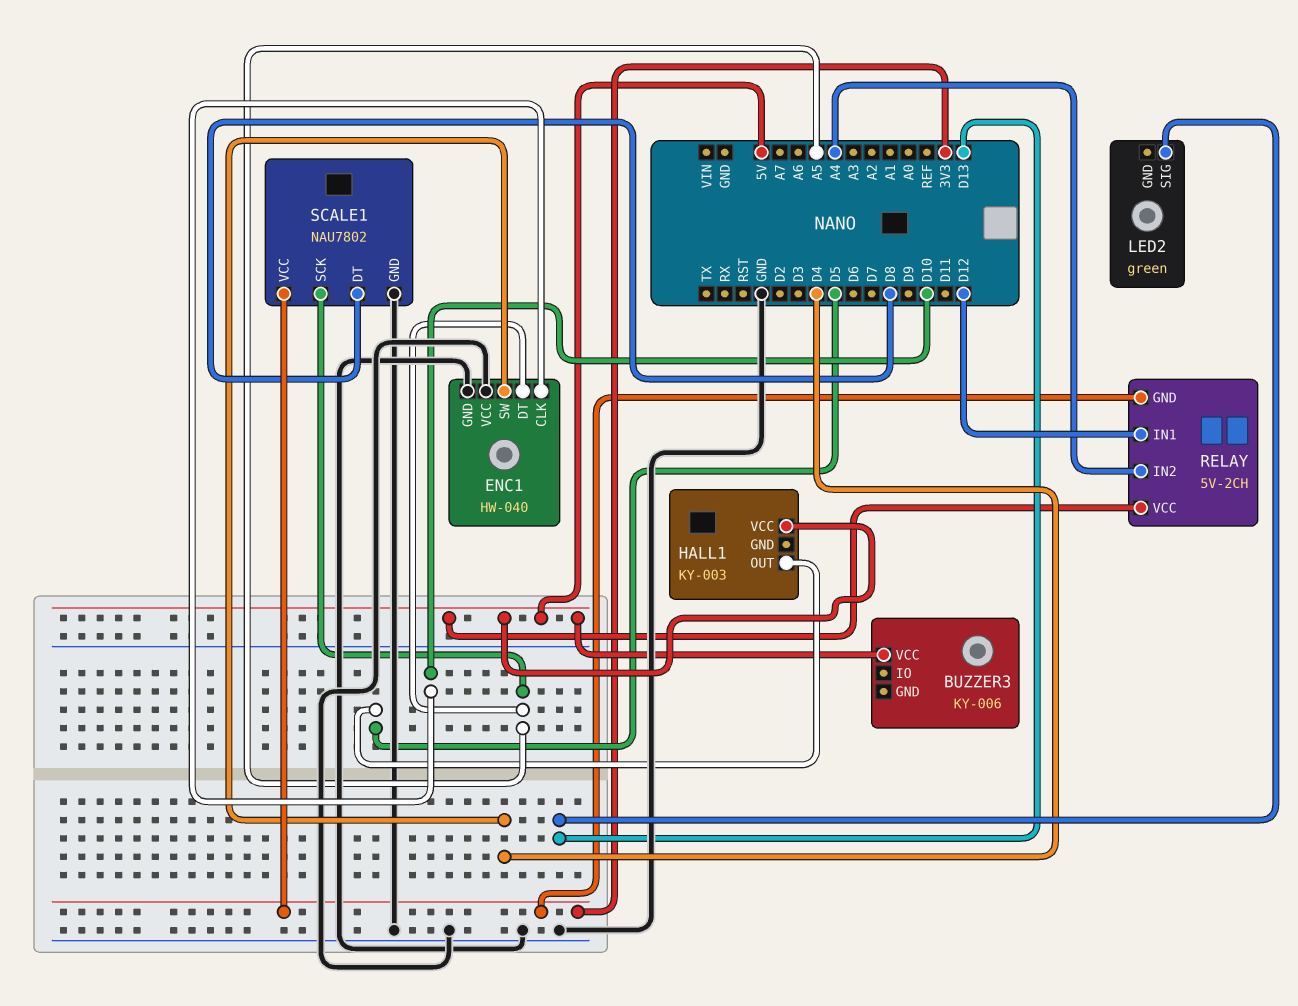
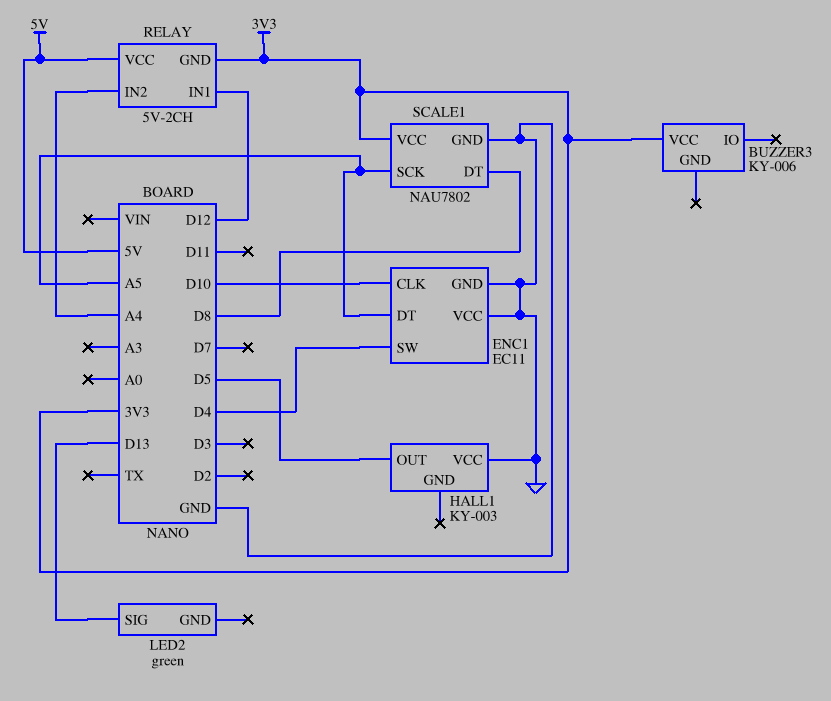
BUZZER3 pin VCC: 5V -> 3V3
ENC1: HW-040 -> EC11
HALL1 pin VCC: 5V -> GND

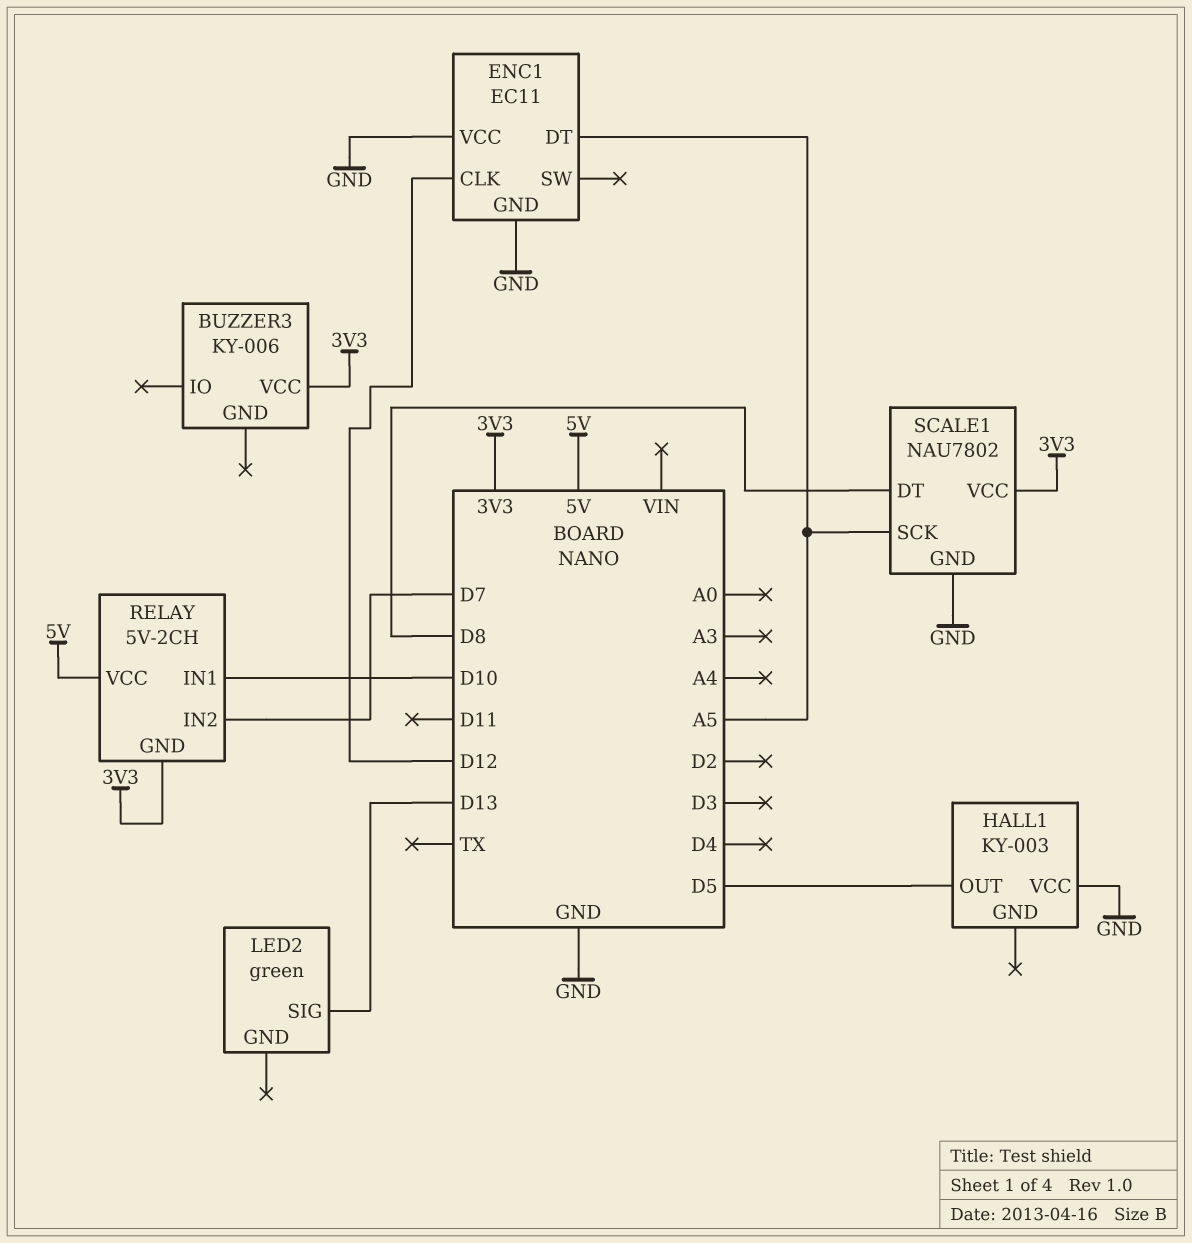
ENC1 pin CLK: D10 -> D12
ENC1 pin SW: D4 -> none
RELAY pin IN1: D12 -> D10
RELAY pin IN2: A4 -> D7

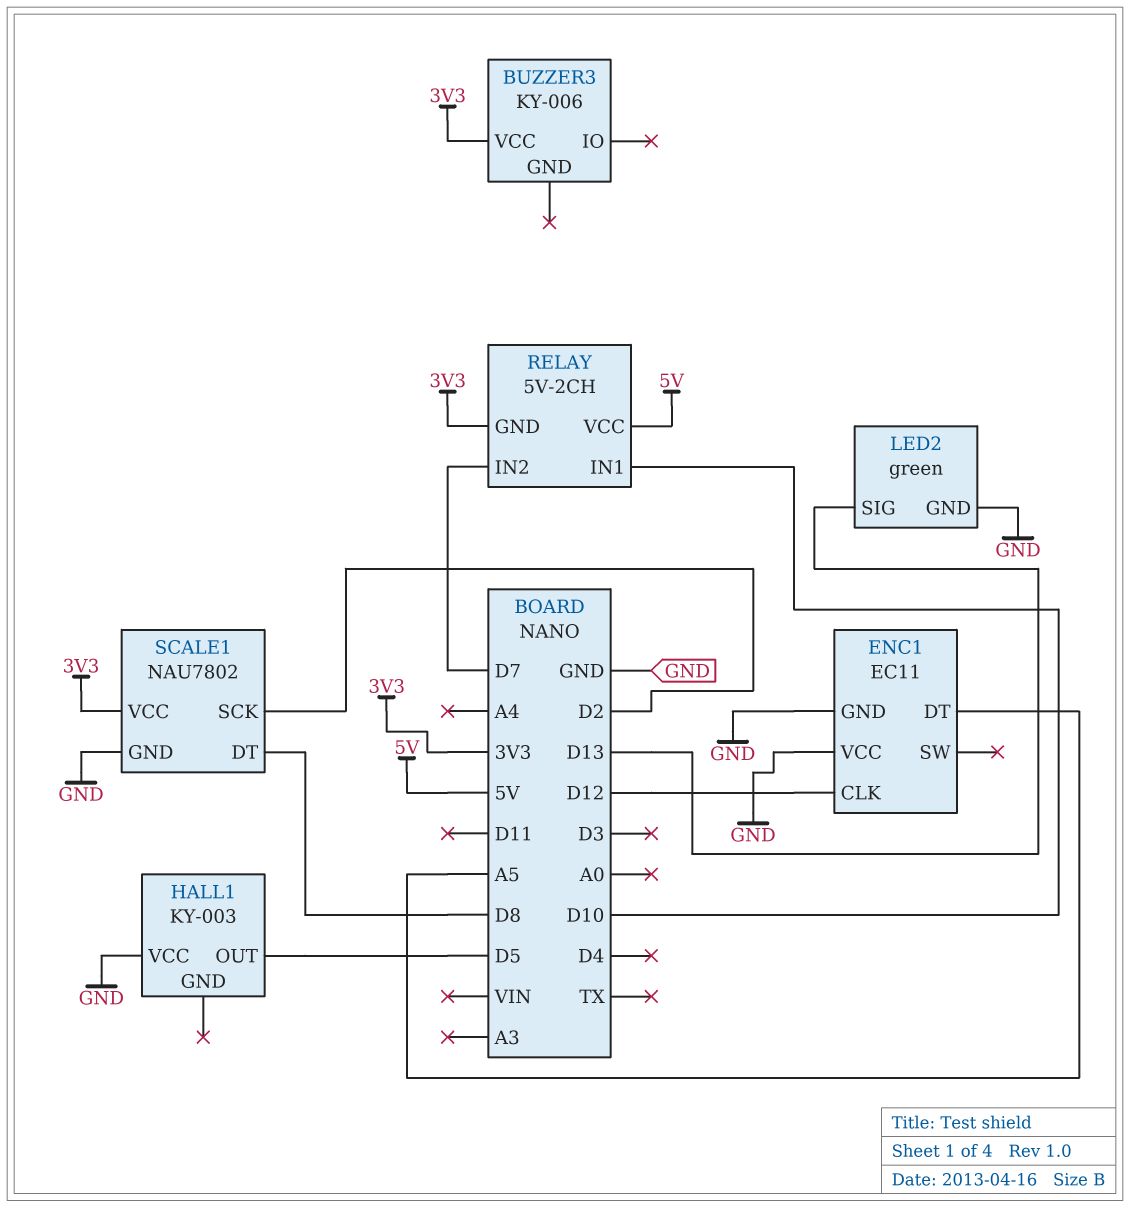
LED2 pin GND: none -> GND
SCALE1 pin SCK: A5 -> D2

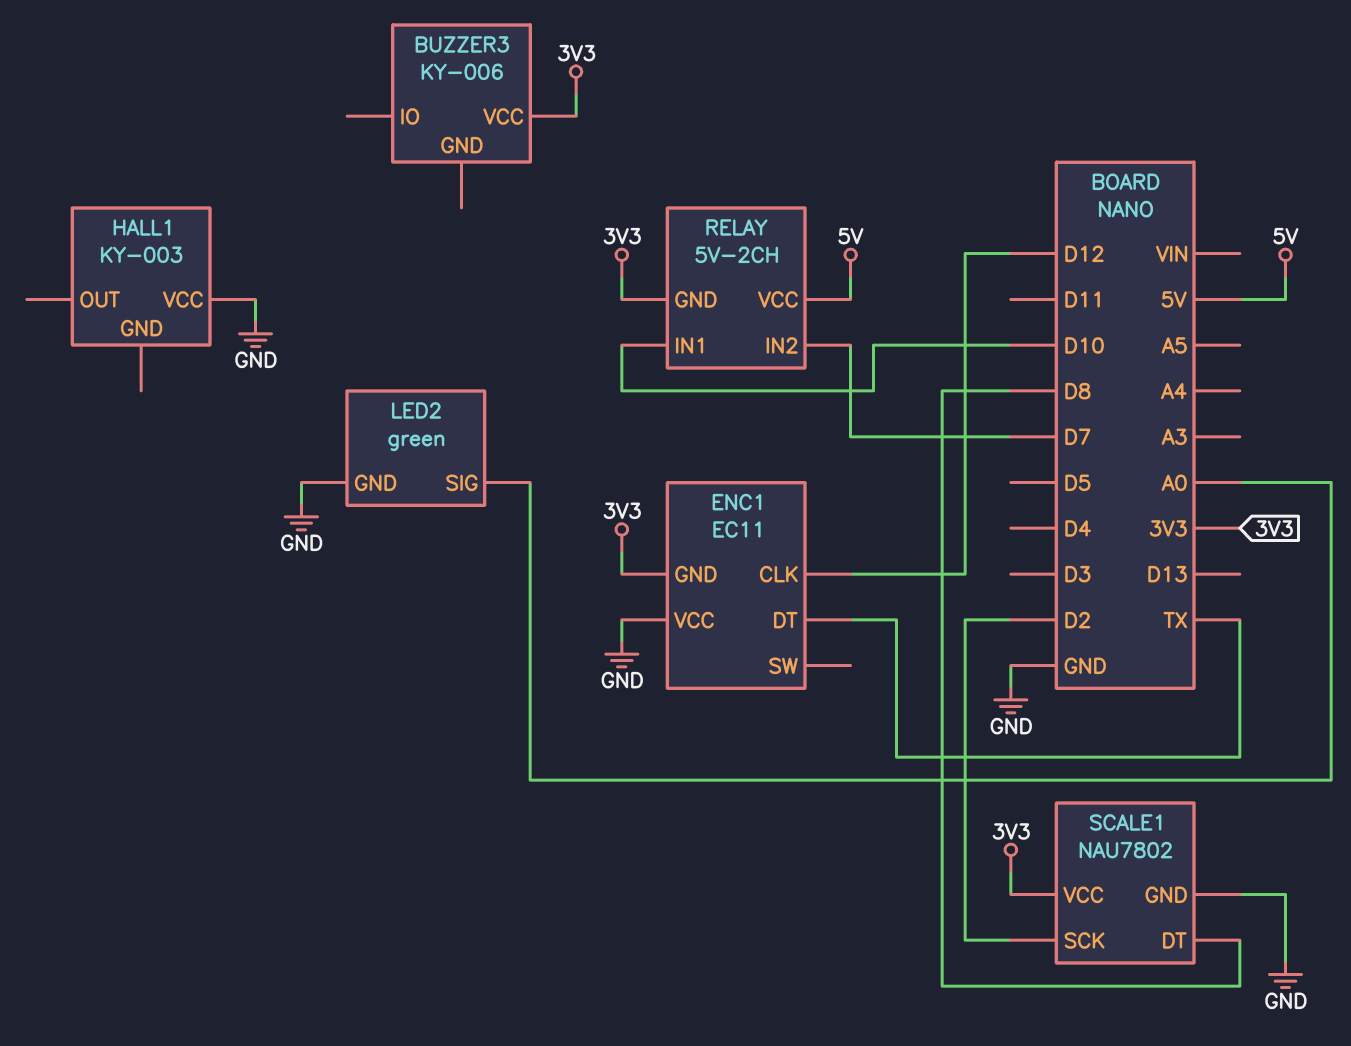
ENC1 pin DT: A5 -> TX
ENC1 pin GND: GND -> 3V3
HALL1 pin OUT: D5 -> none
LED2 pin SIG: D13 -> A0

